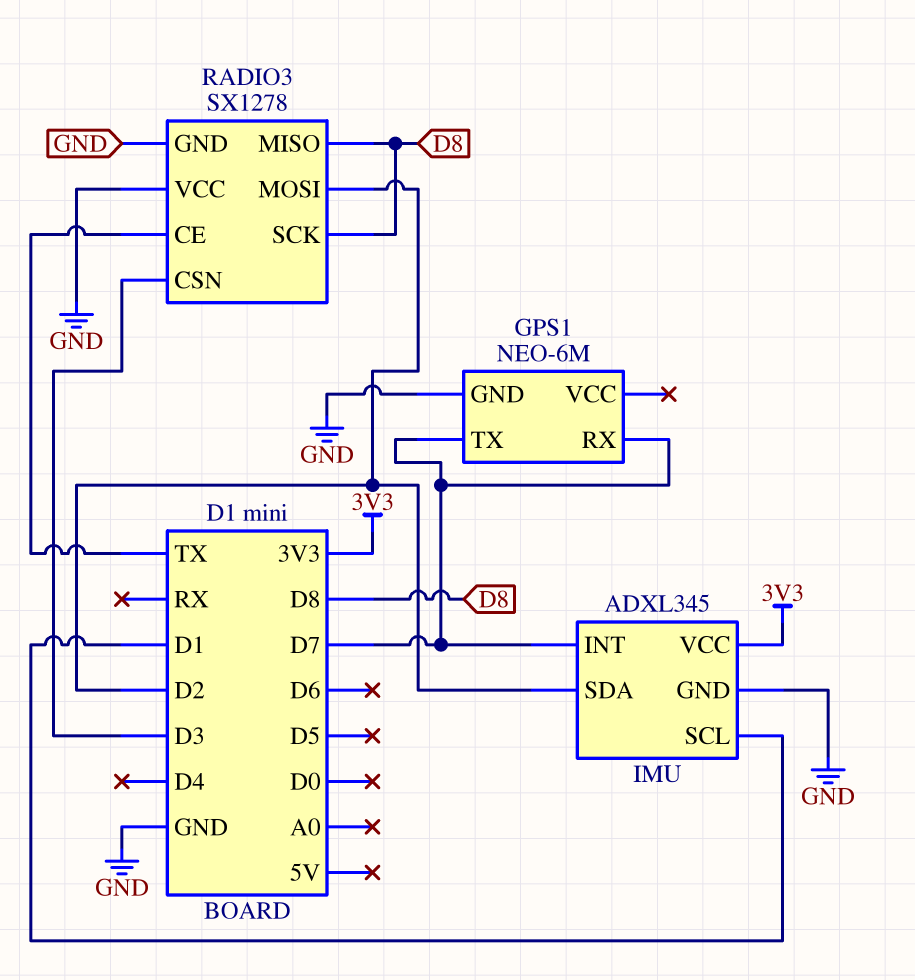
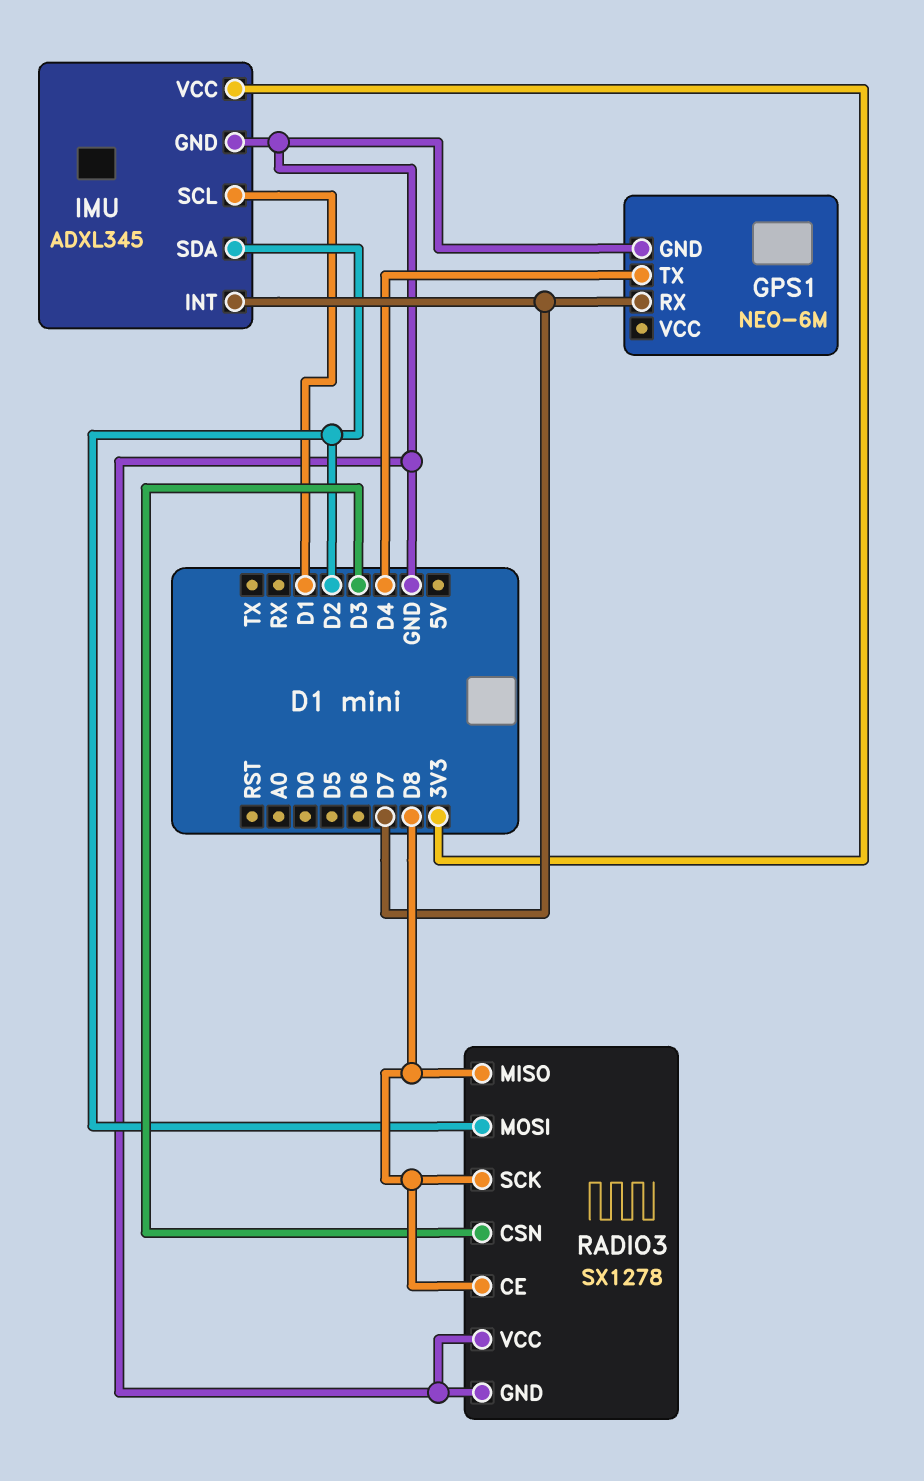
GPS1 pin TX: D7 -> D4
RADIO3 pin CE: TX -> D8

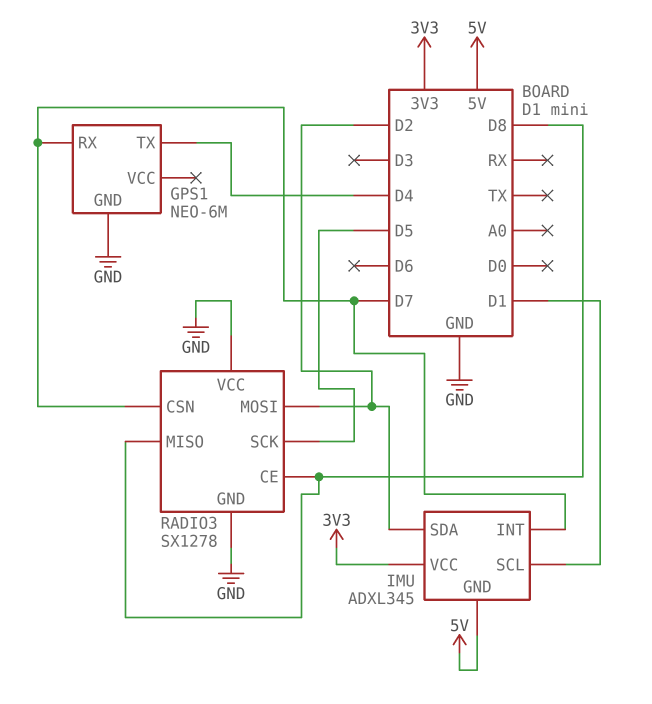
IMU pin GND: GND -> 5V
RADIO3 pin CSN: D3 -> D7
RADIO3 pin SCK: D8 -> D5

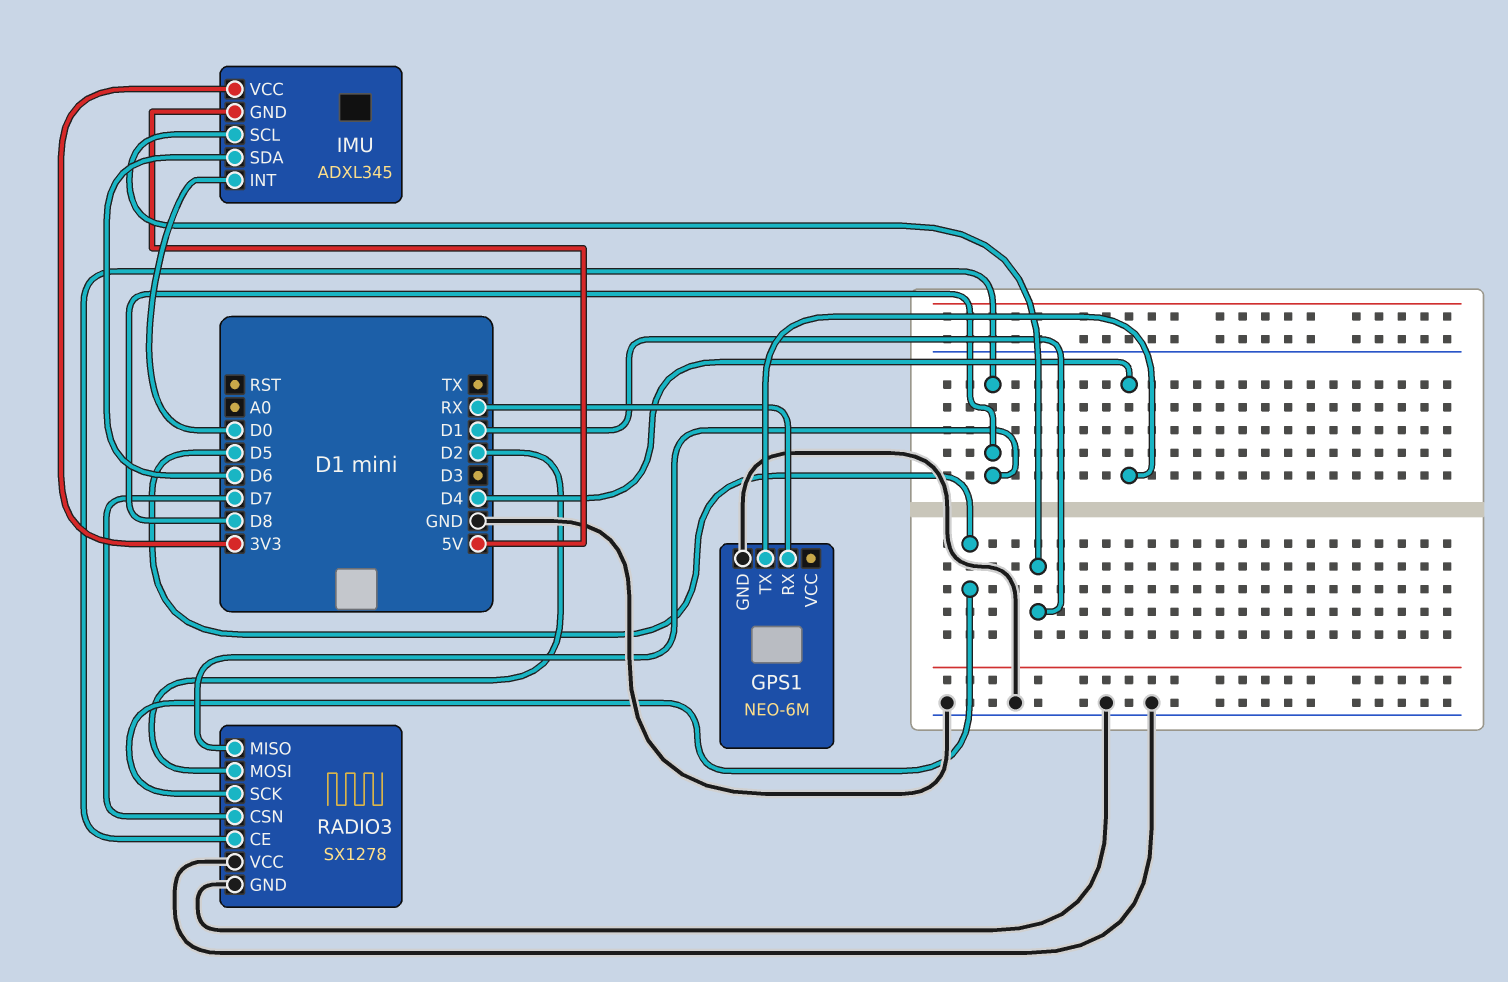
GPS1 pin RX: D7 -> RX
IMU pin INT: D7 -> D0
IMU pin SDA: D2 -> D6

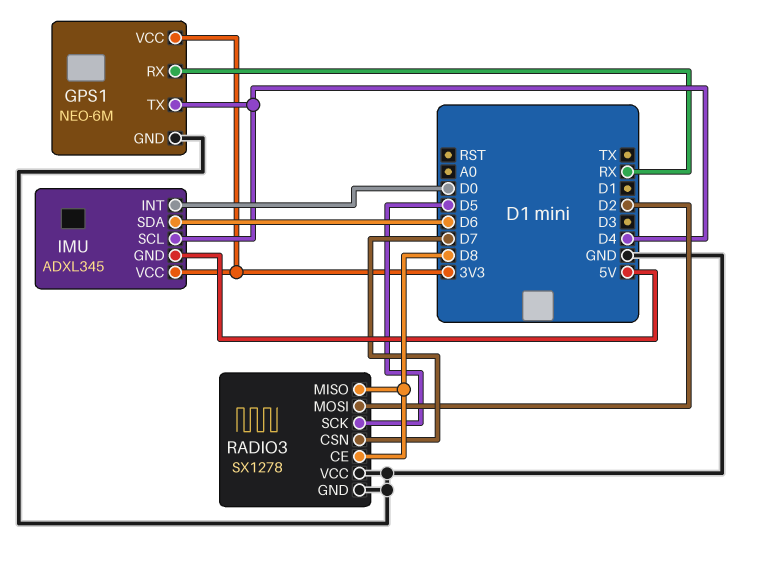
GPS1 pin VCC: none -> 3V3
IMU pin SCL: D1 -> D4

